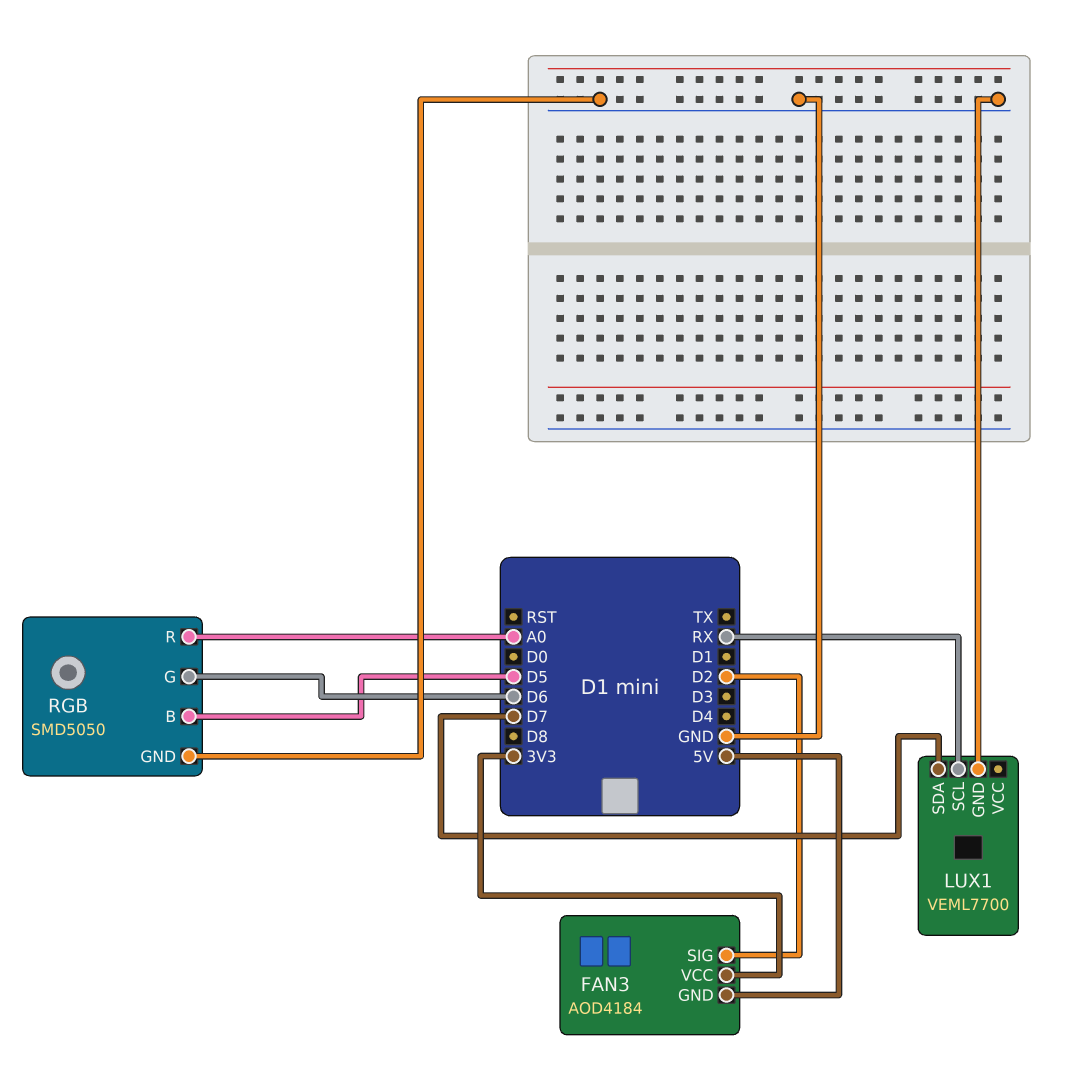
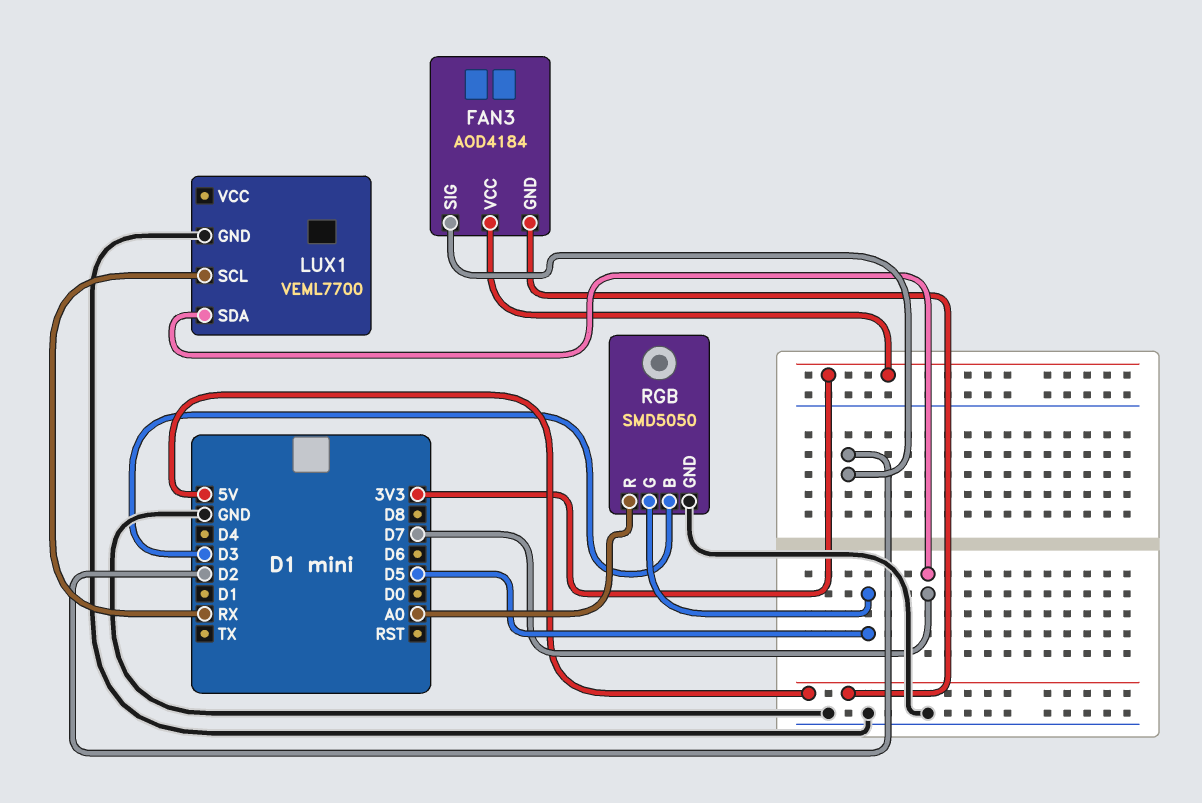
RGB pin B: D5 -> D3
RGB pin G: D6 -> D5

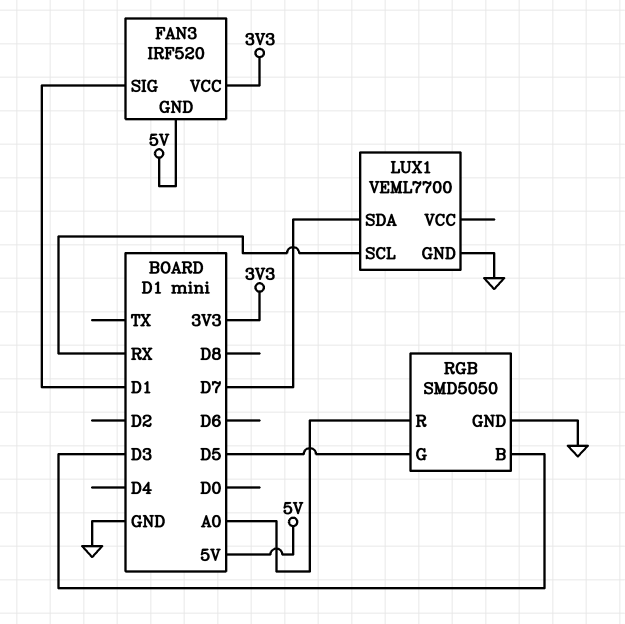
FAN3: AOD4184 -> IRF520
FAN3 pin SIG: D2 -> D1

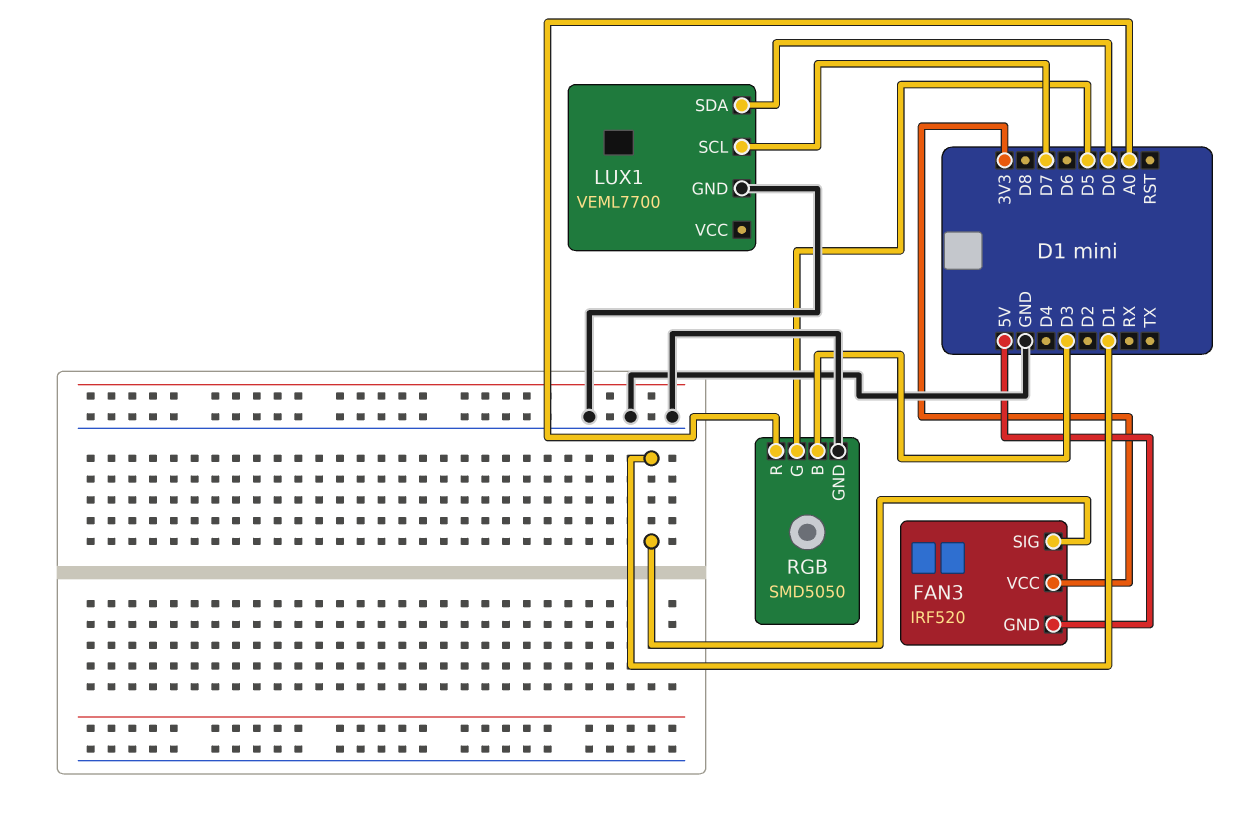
LUX1 pin SCL: RX -> D7
LUX1 pin SDA: D7 -> D0

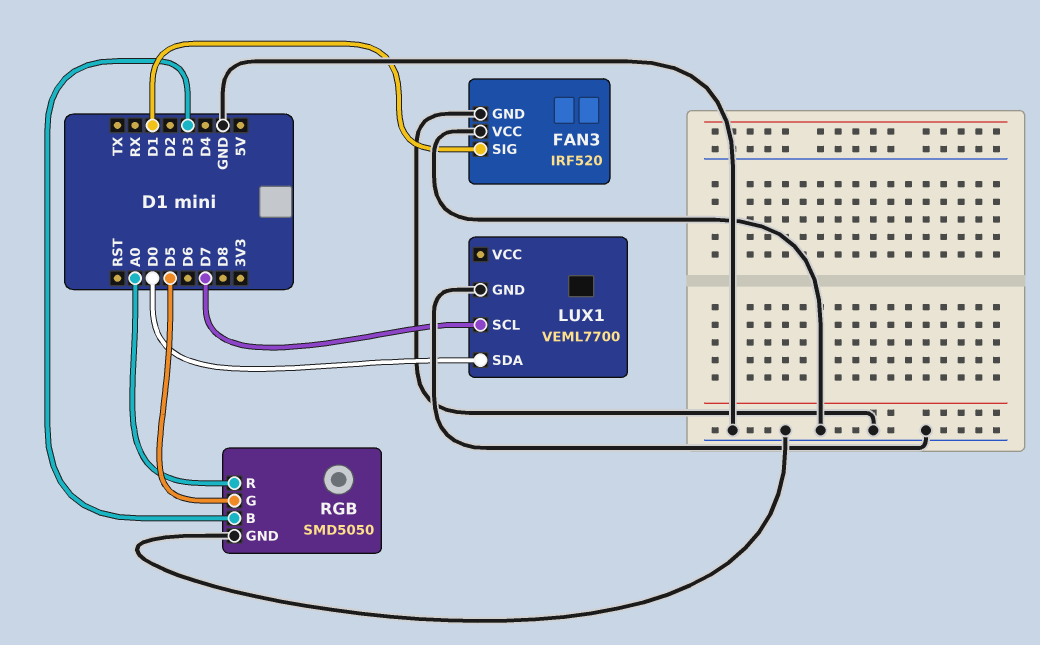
FAN3 pin GND: 5V -> GND
FAN3 pin VCC: 3V3 -> GND

